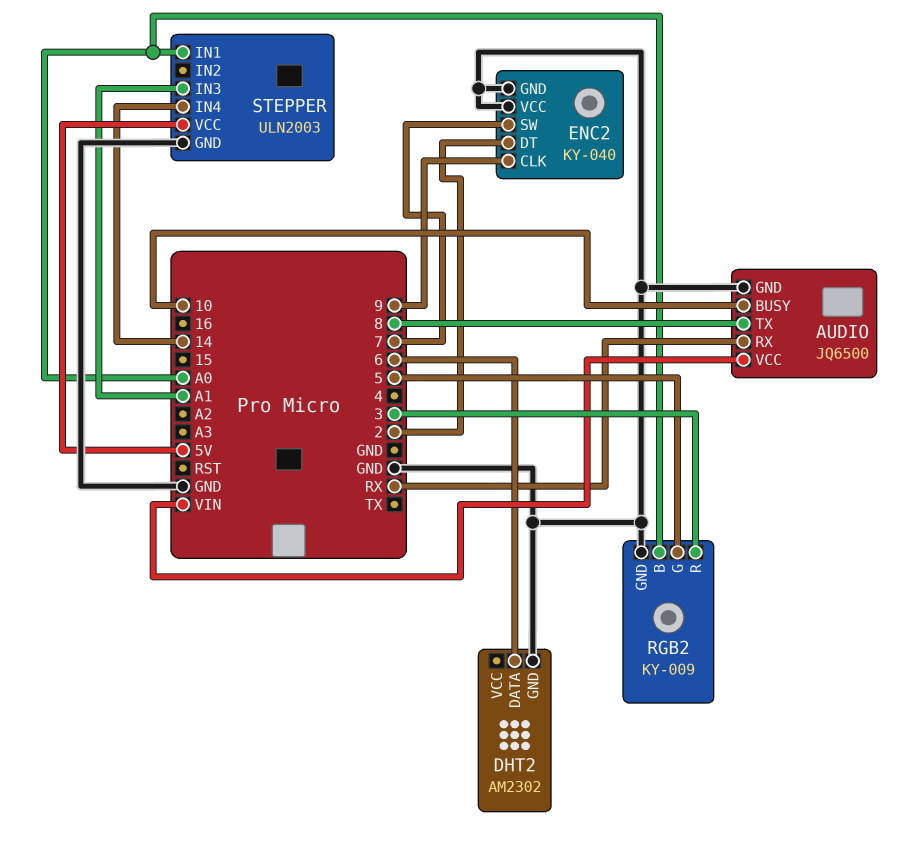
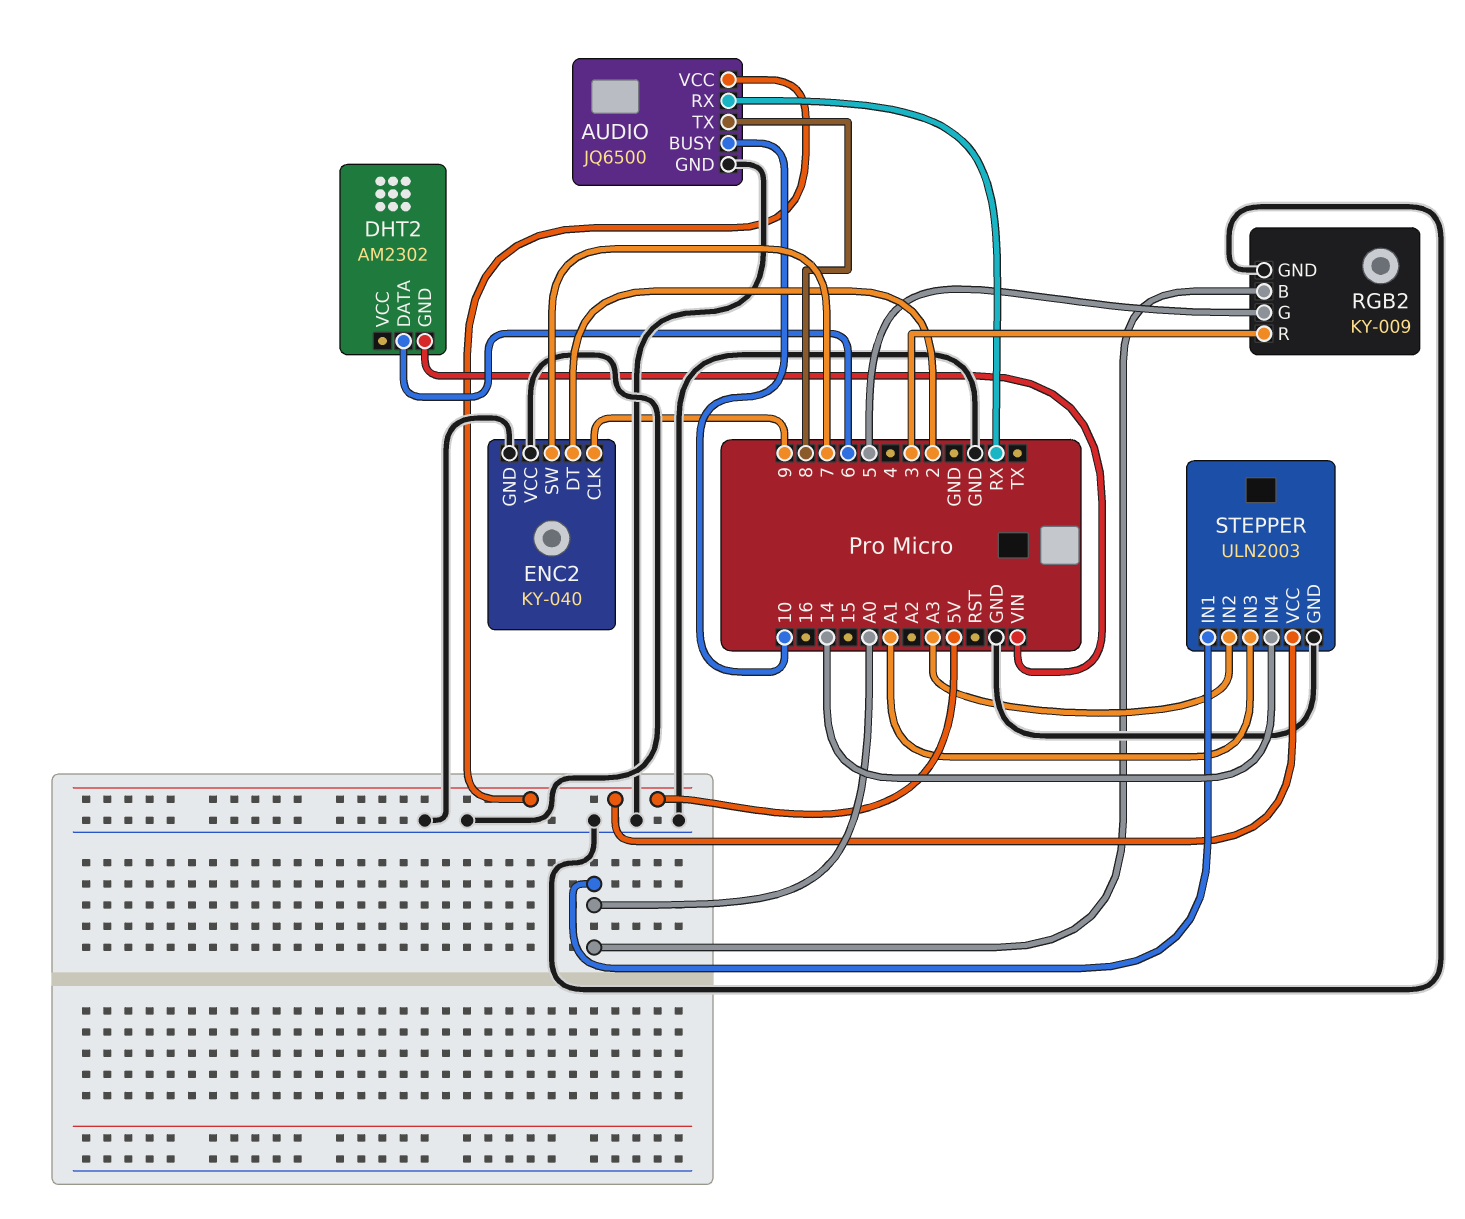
AUDIO pin VCC: VIN -> 5V
DHT2 pin GND: GND -> VIN
STEPPER pin IN2: none -> A3

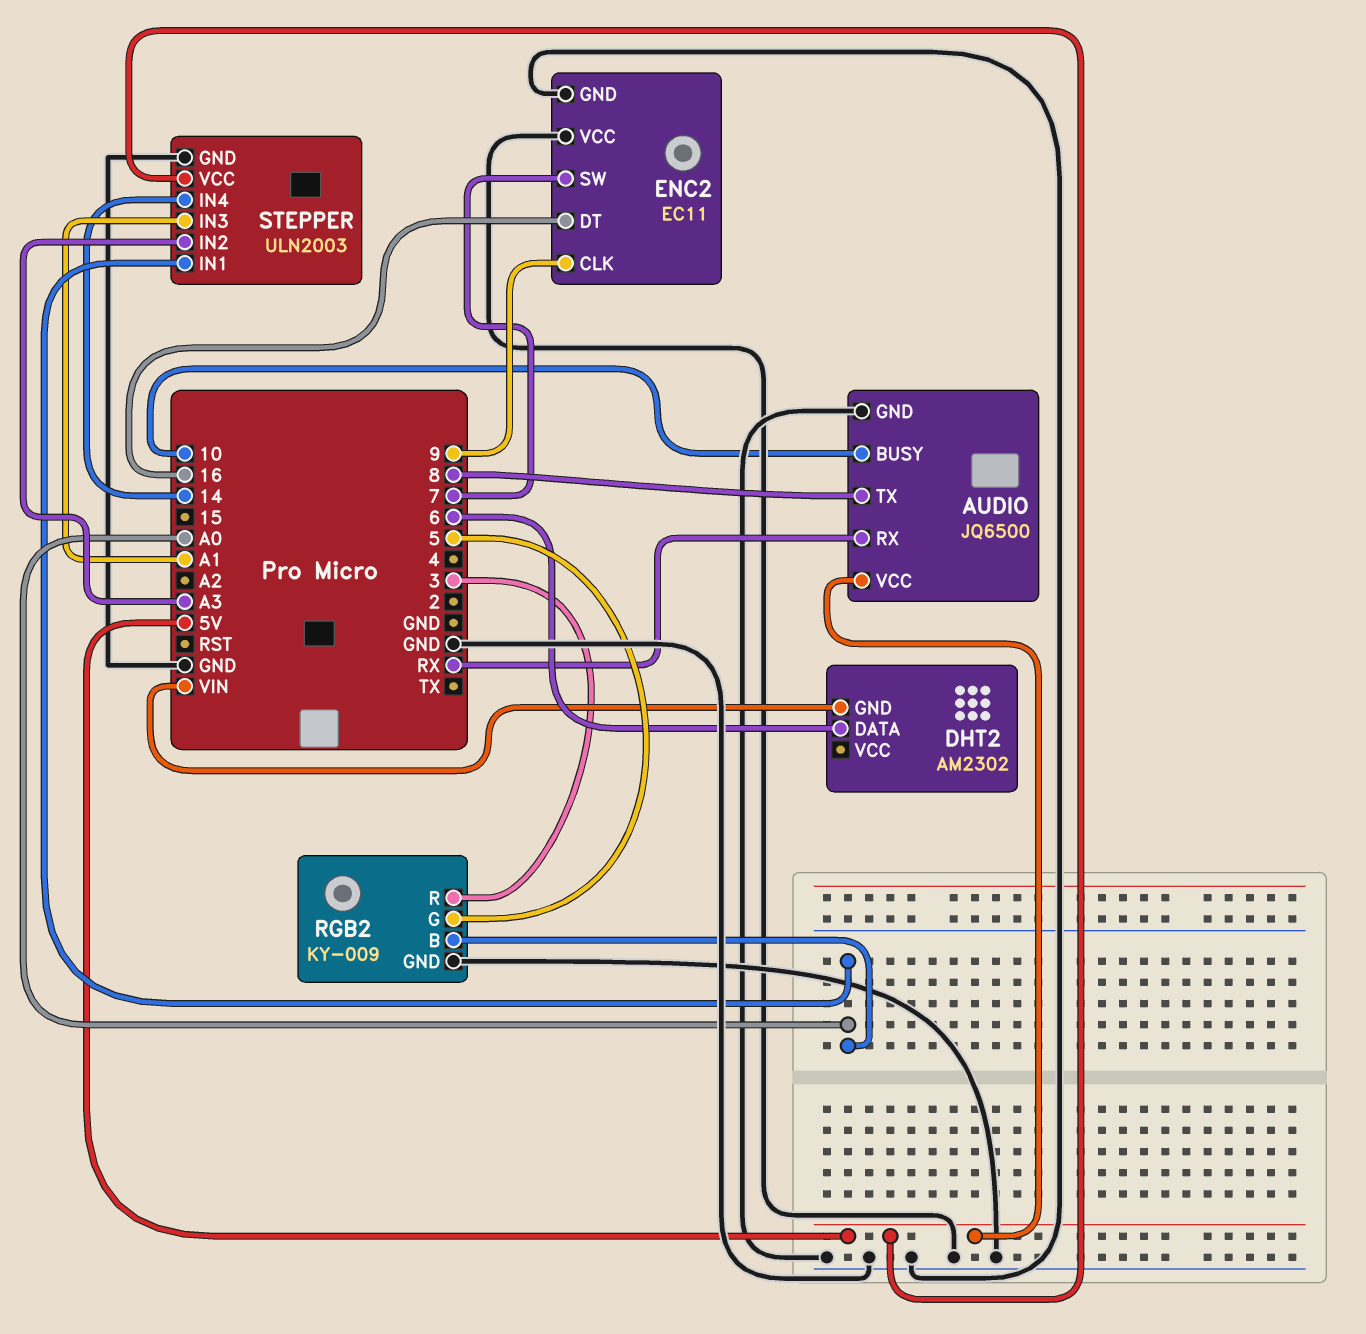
ENC2: KY-040 -> EC11
ENC2 pin DT: 2 -> 16

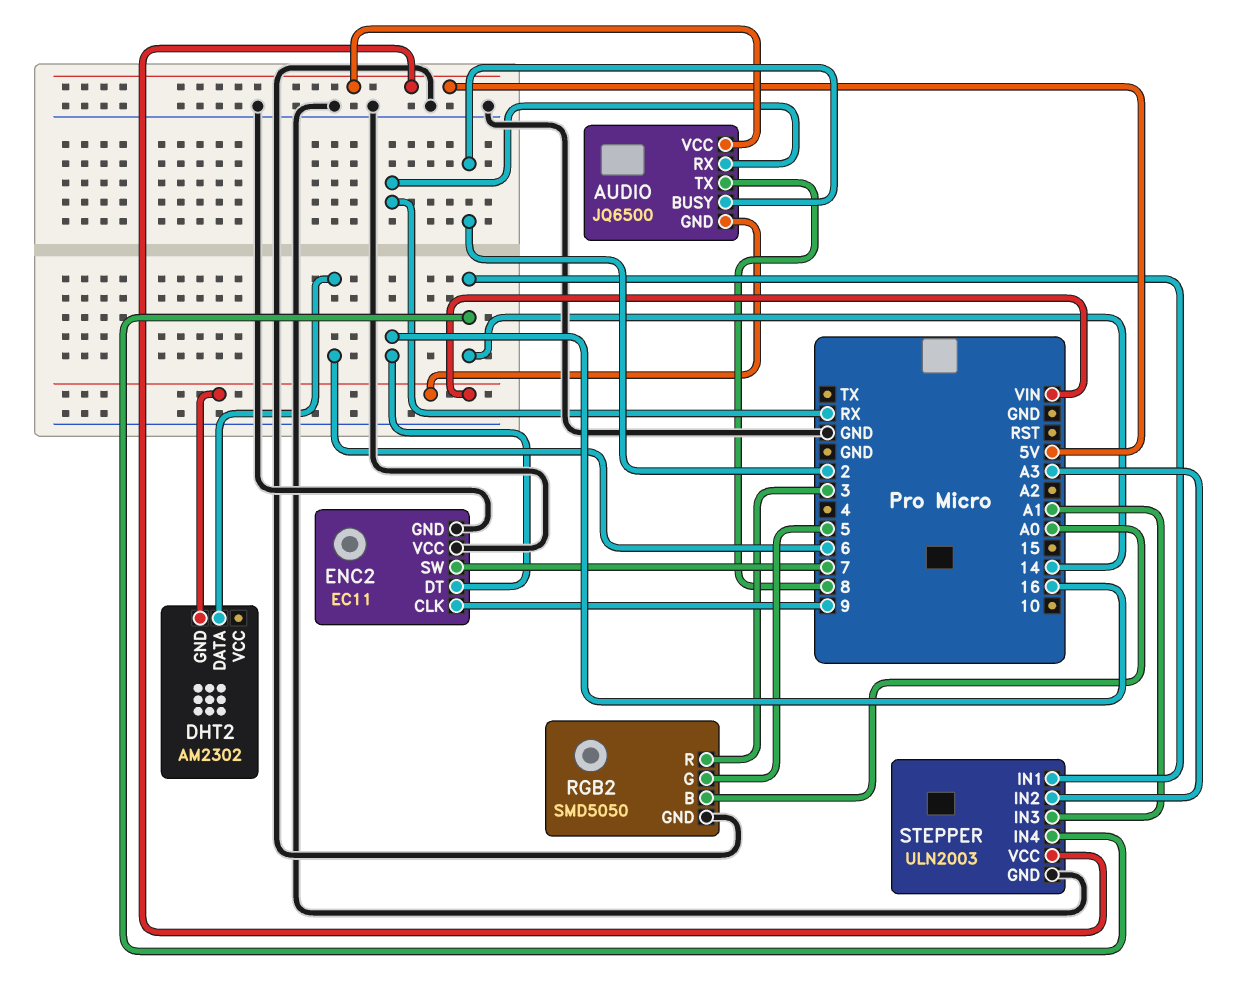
AUDIO pin BUSY: 10 -> 2
AUDIO pin GND: GND -> VIN
RGB2: KY-009 -> SMD5050
STEPPER pin IN1: A0 -> 14

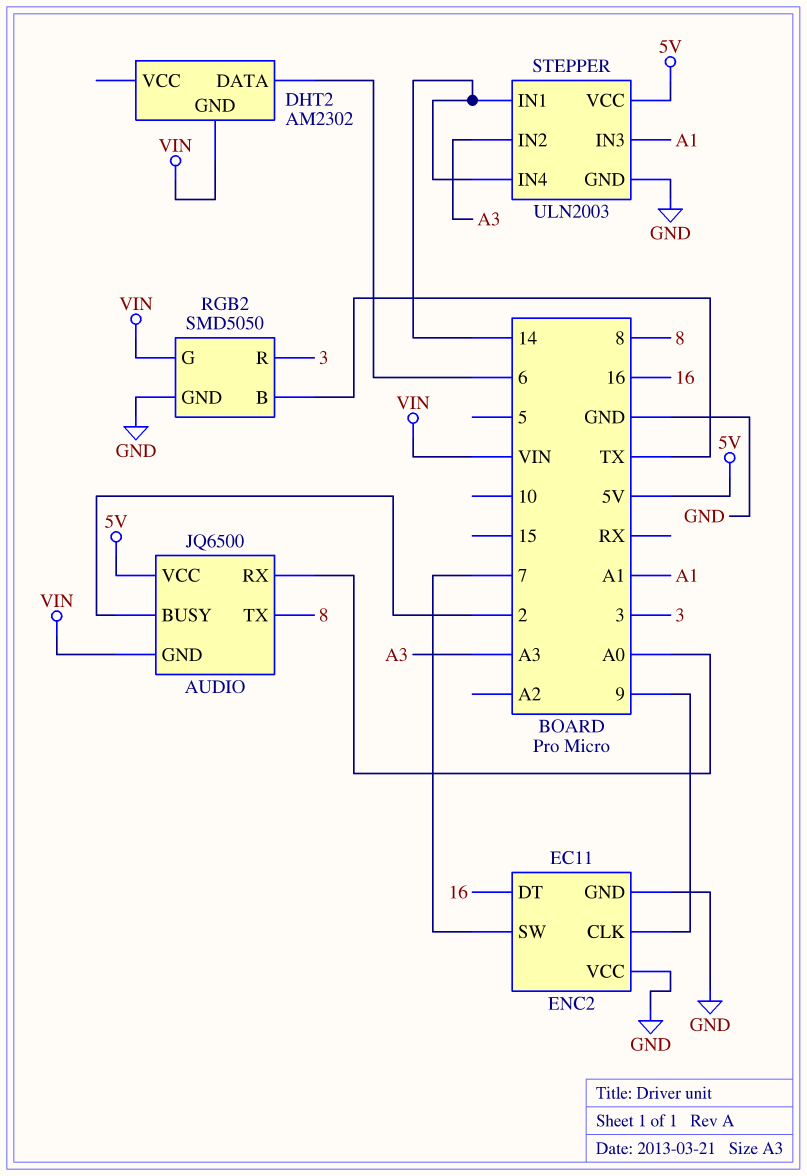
AUDIO pin RX: RX -> A0
RGB2 pin B: A0 -> TX
RGB2 pin G: 5 -> VIN

